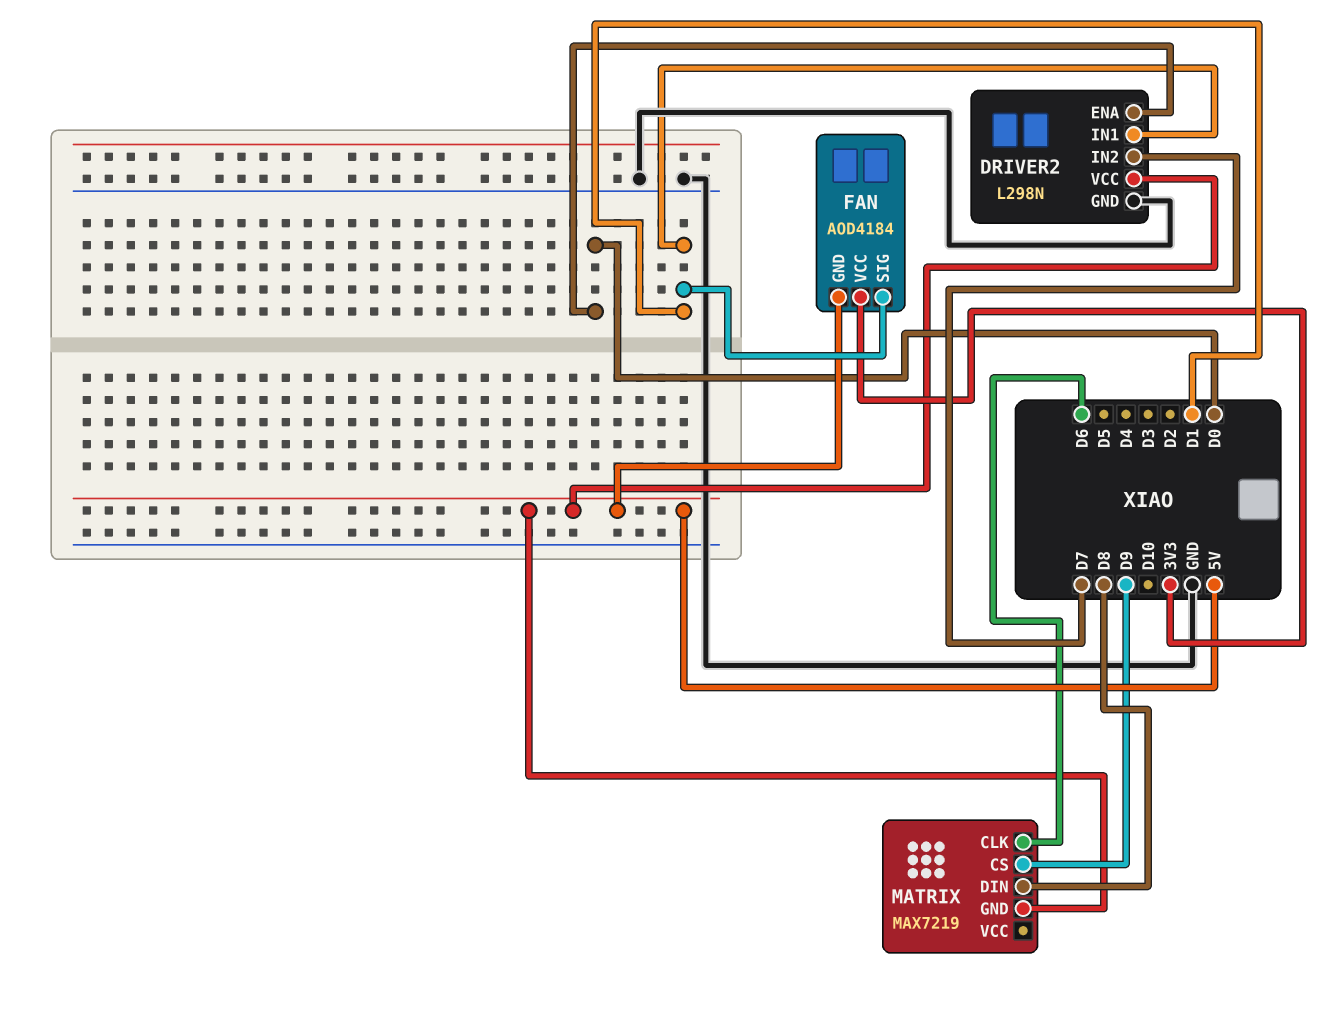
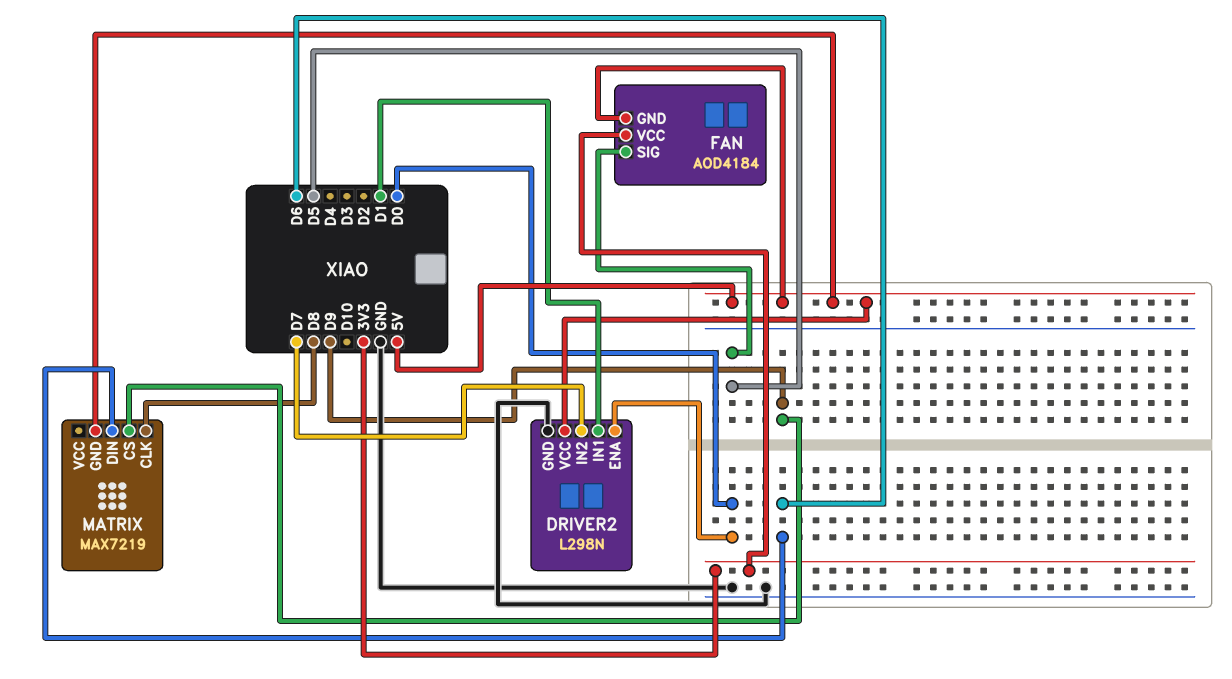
FAN pin SIG: D1 -> D5
MATRIX pin CLK: D6 -> D8
MATRIX pin DIN: D8 -> D6

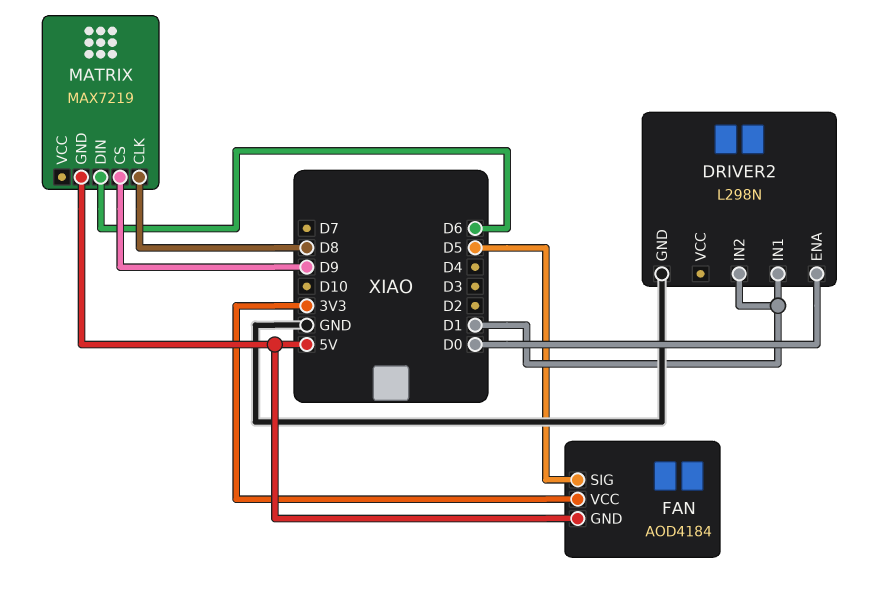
DRIVER2 pin IN2: D7 -> D1
DRIVER2 pin VCC: 5V -> none

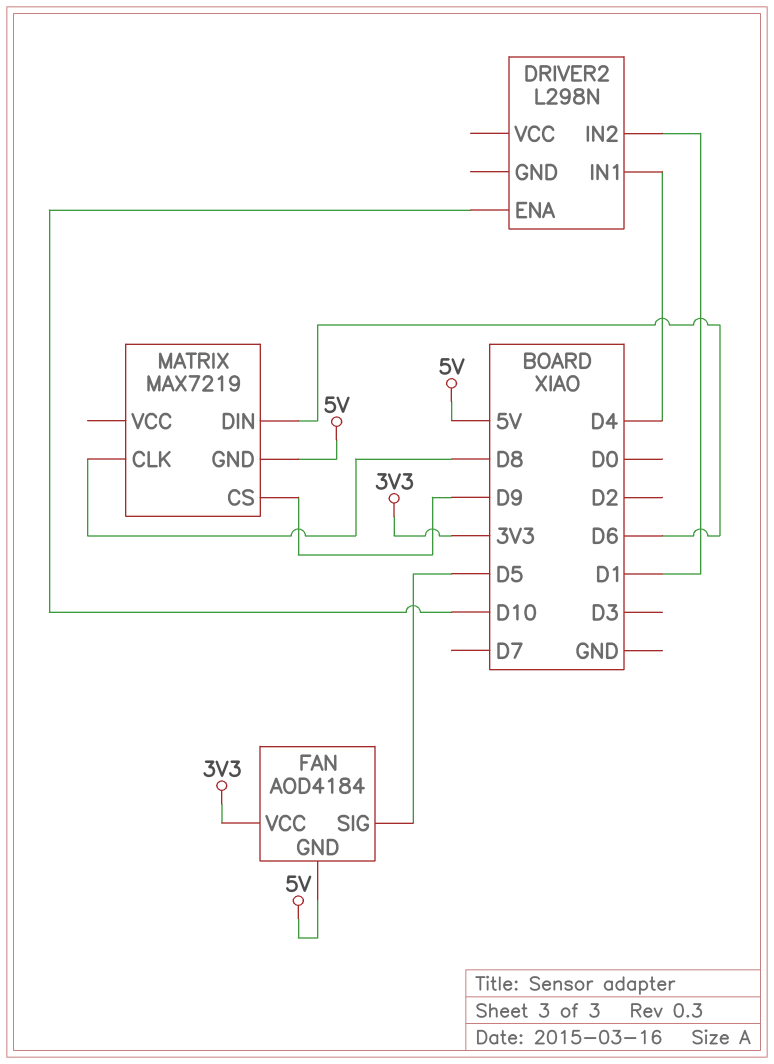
DRIVER2 pin ENA: D0 -> D10
DRIVER2 pin GND: GND -> none
DRIVER2 pin IN1: D1 -> D4

